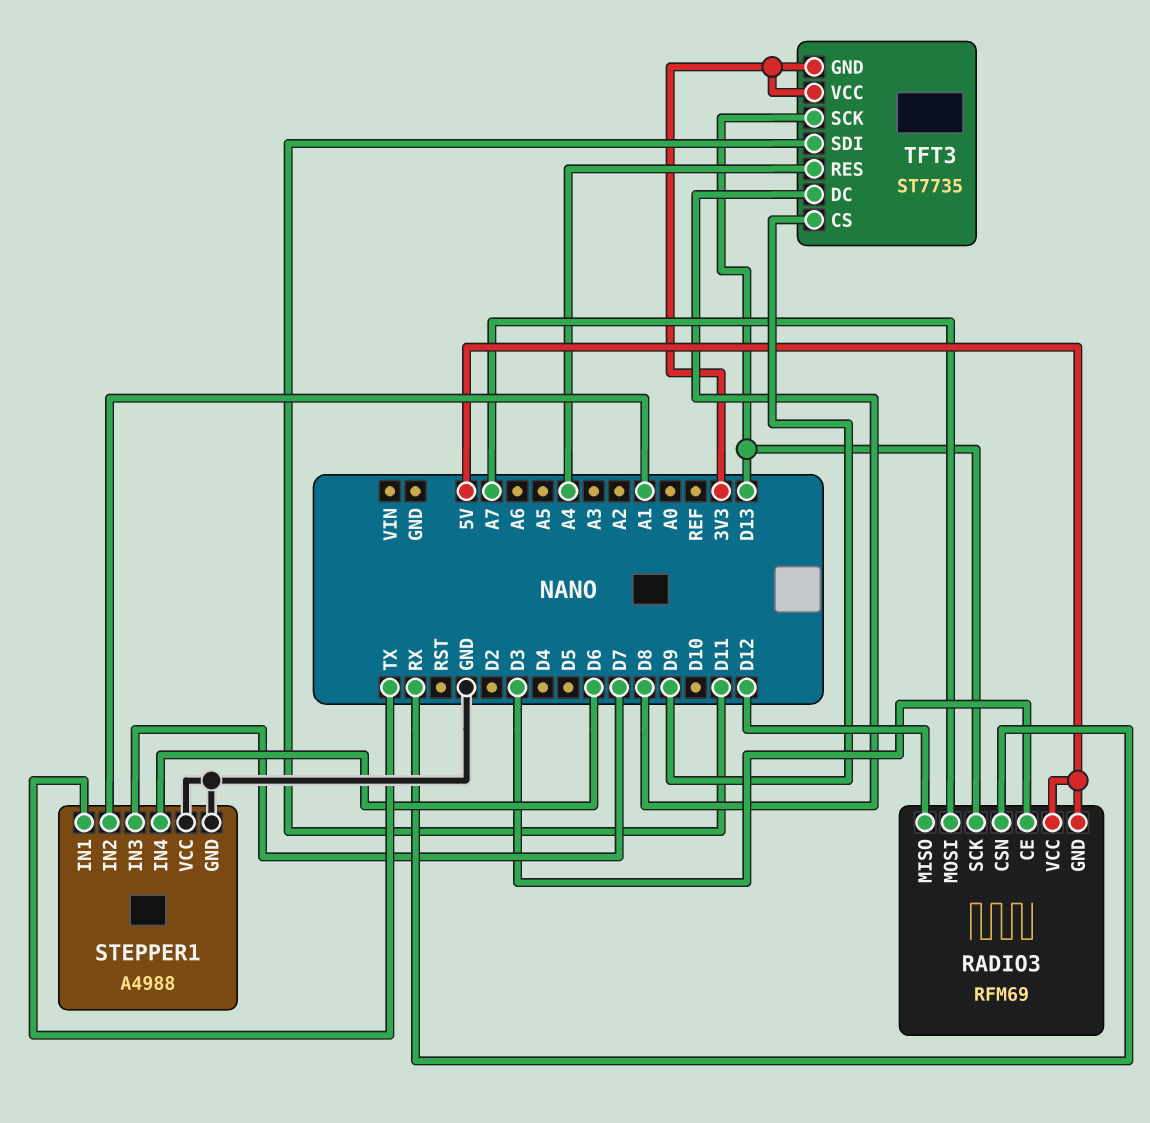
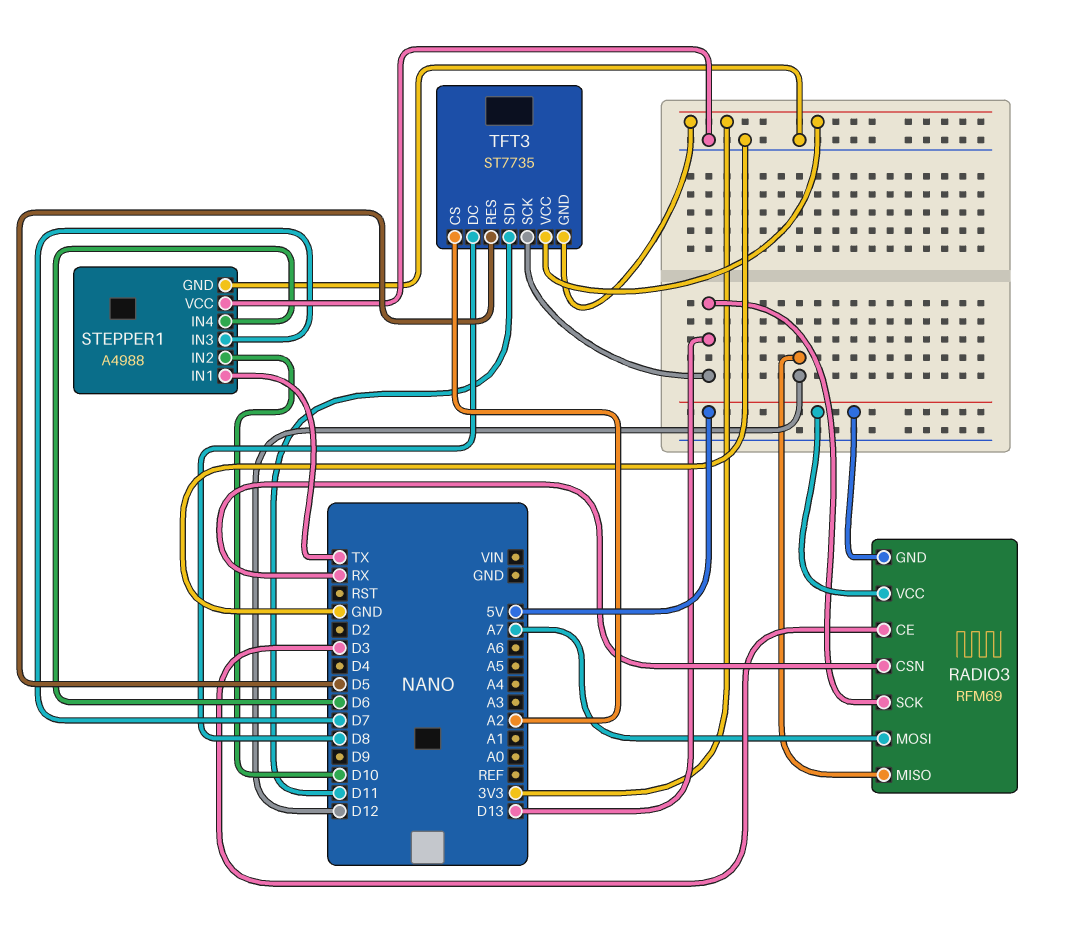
STEPPER1 pin IN2: A1 -> D10
TFT3 pin CS: D9 -> A2
TFT3 pin RES: A4 -> D5

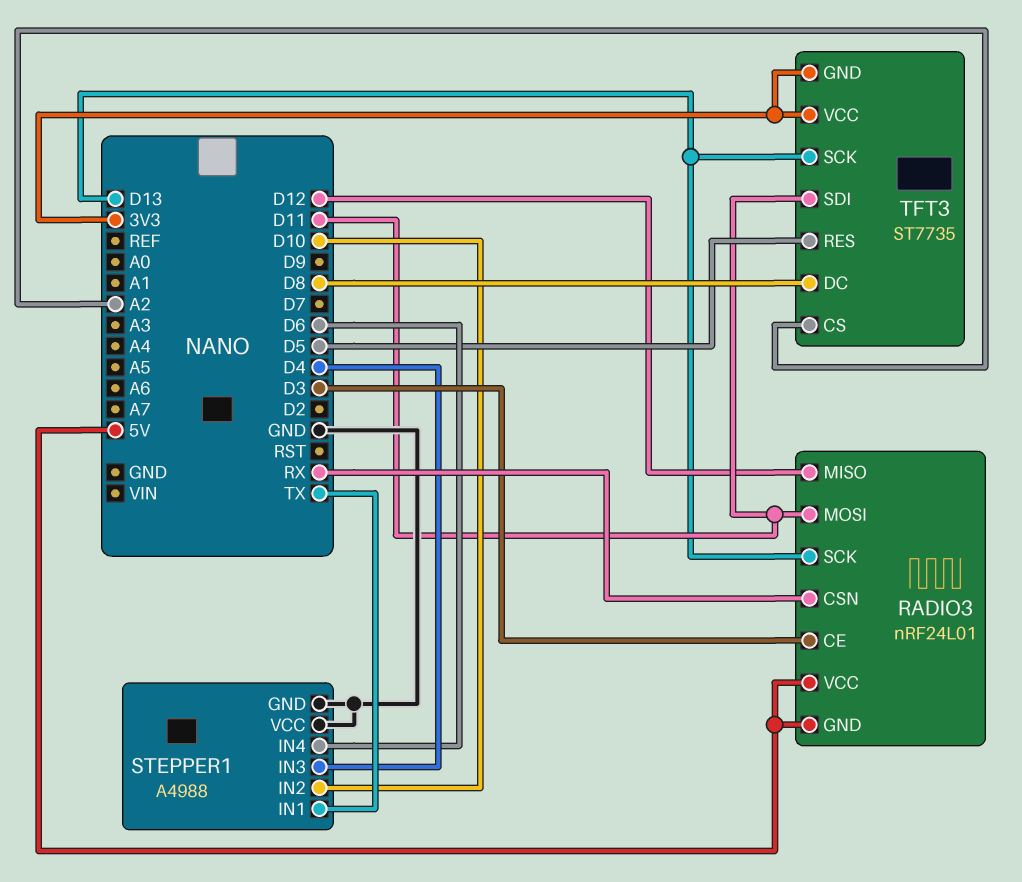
RADIO3: RFM69 -> nRF24L01
RADIO3 pin MOSI: A7 -> D11
STEPPER1 pin IN3: D7 -> D4

